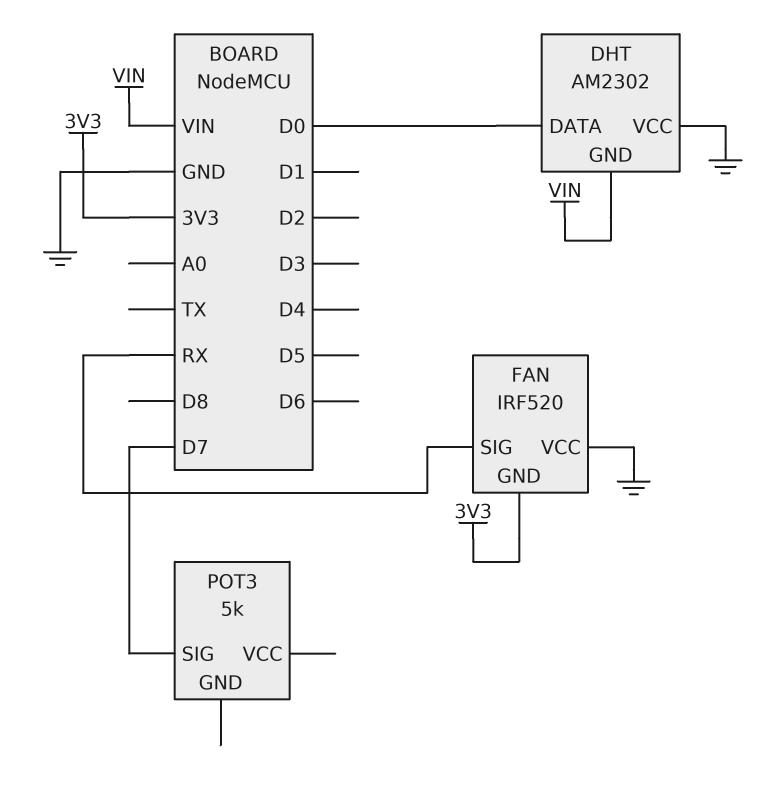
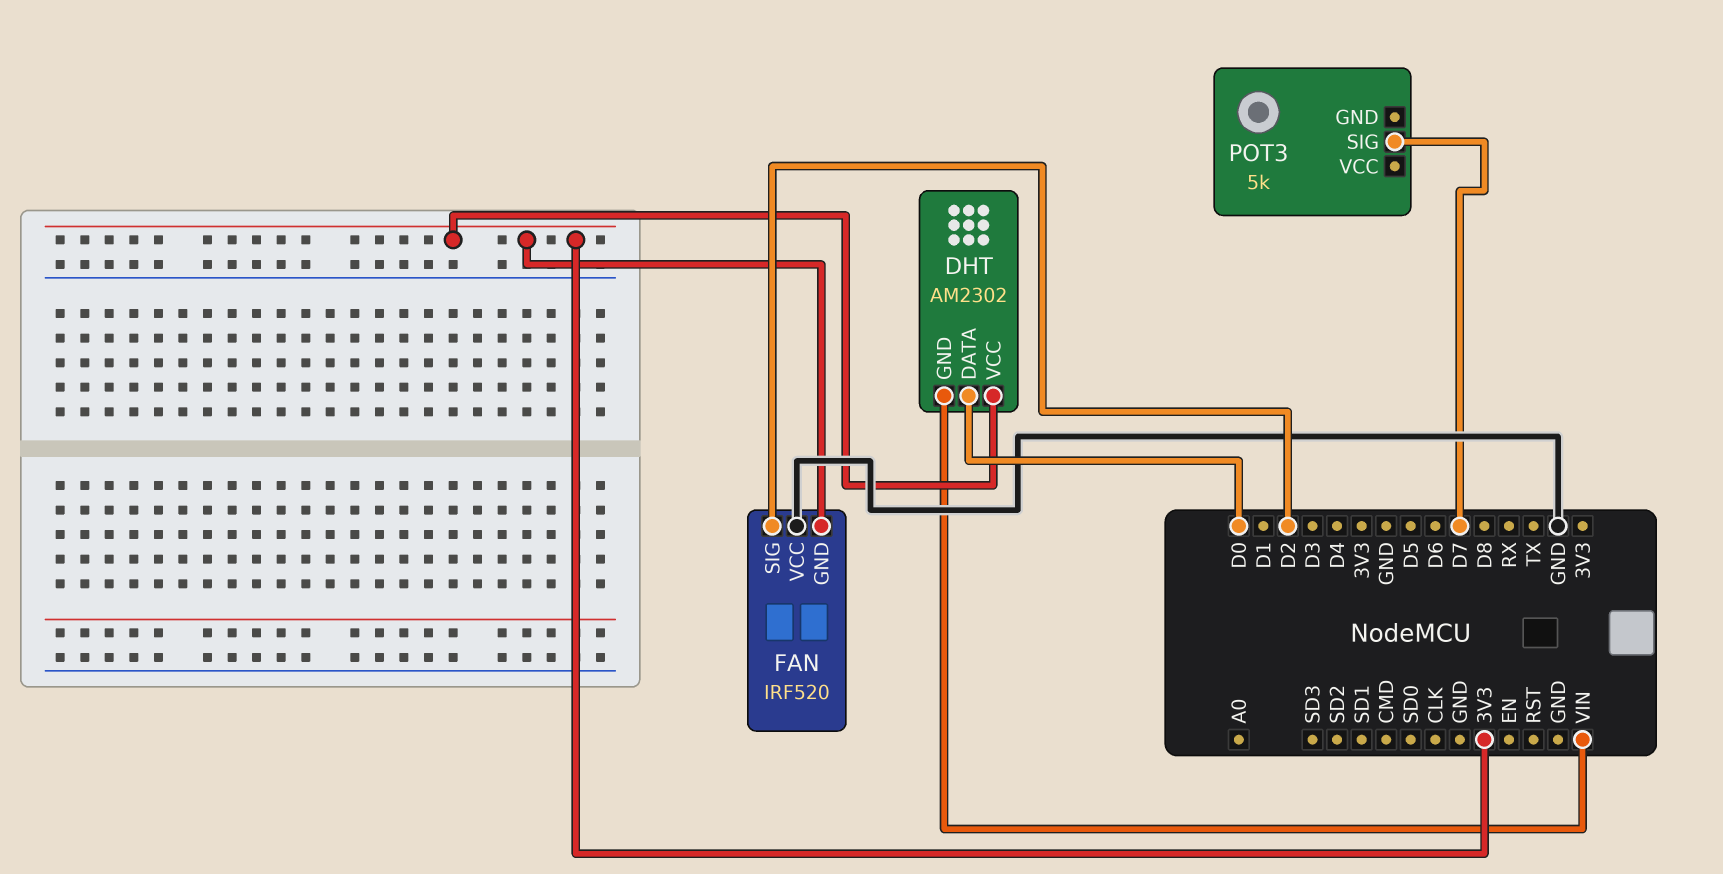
DHT pin VCC: GND -> 3V3
FAN pin SIG: RX -> D2

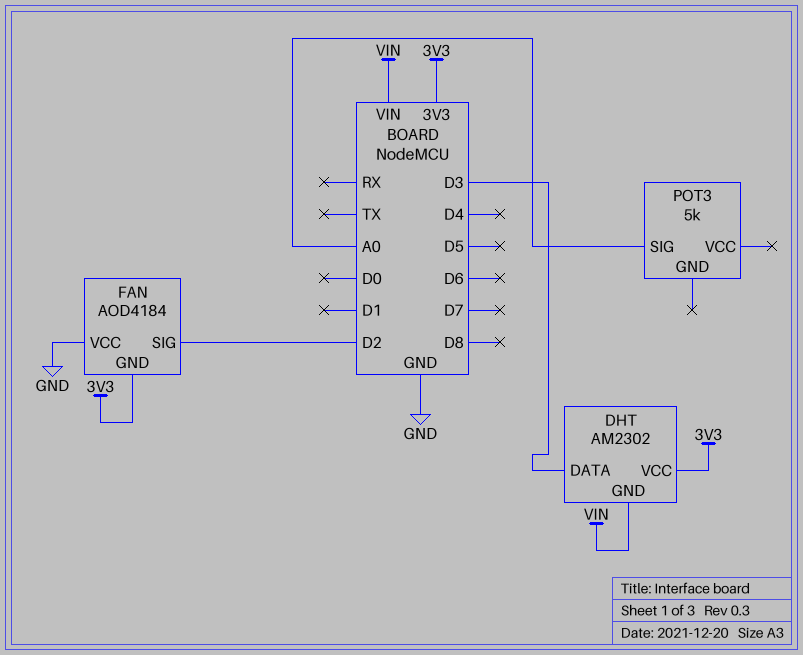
DHT pin DATA: D0 -> D3
FAN: IRF520 -> AOD4184
POT3 pin SIG: D7 -> A0

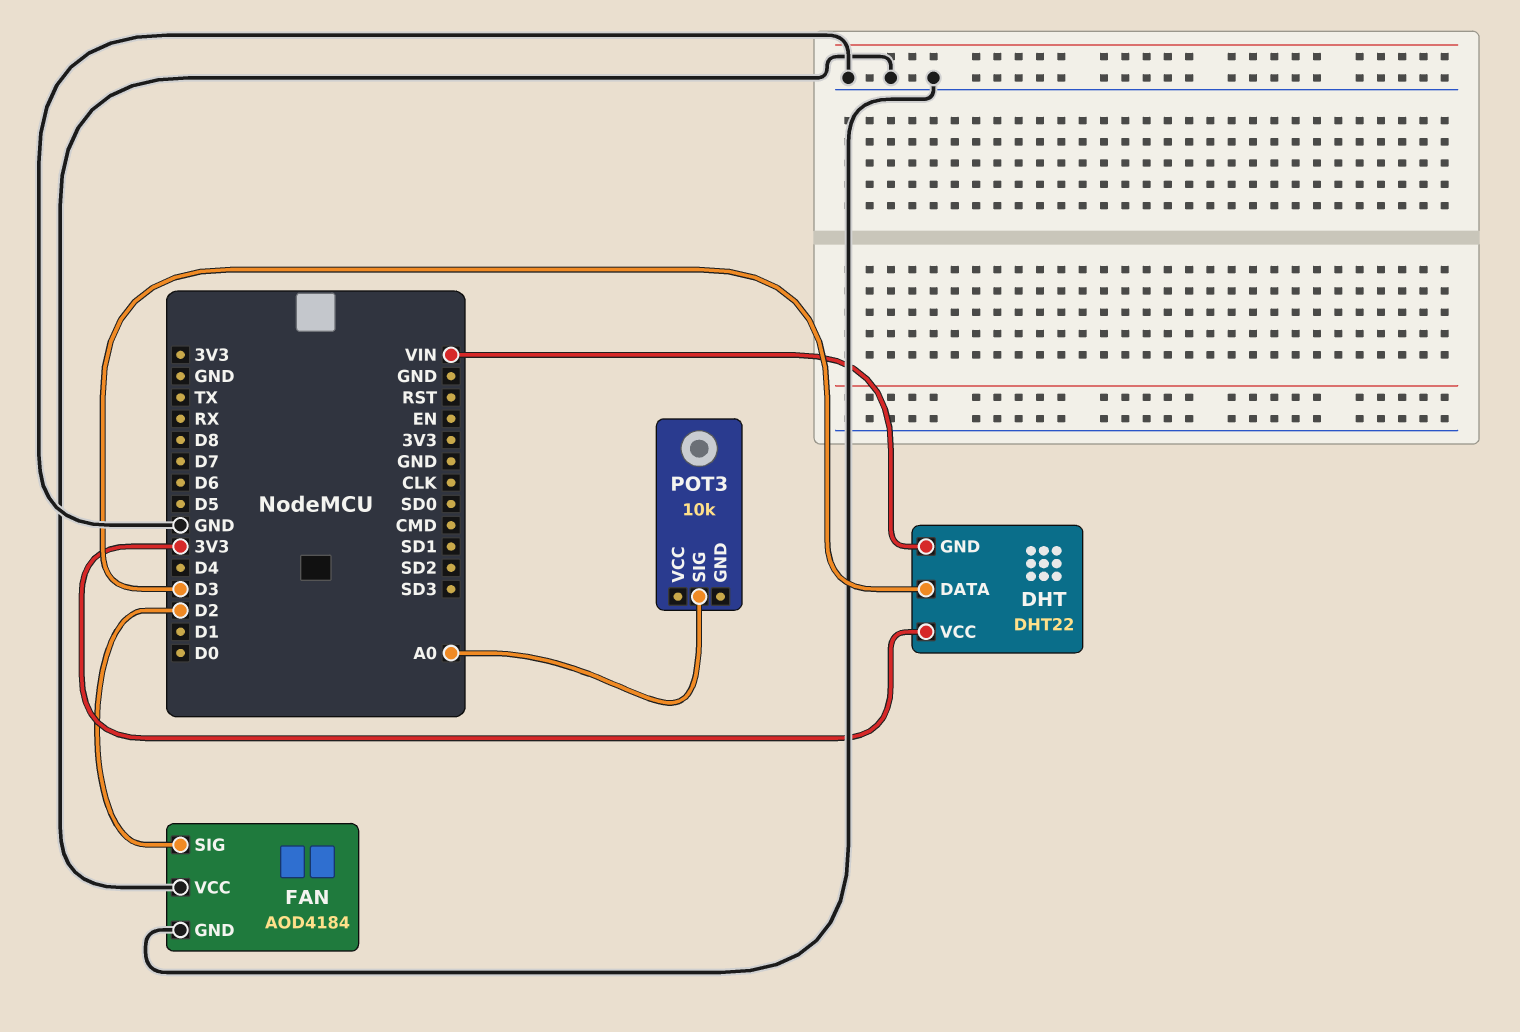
DHT: AM2302 -> DHT22
FAN pin GND: 3V3 -> GND
POT3: 5k -> 10k

